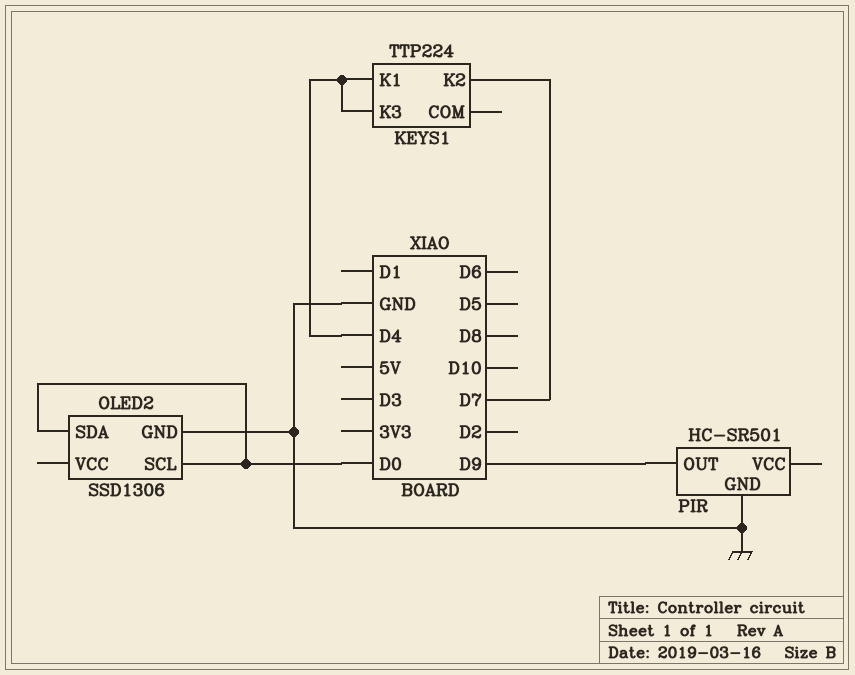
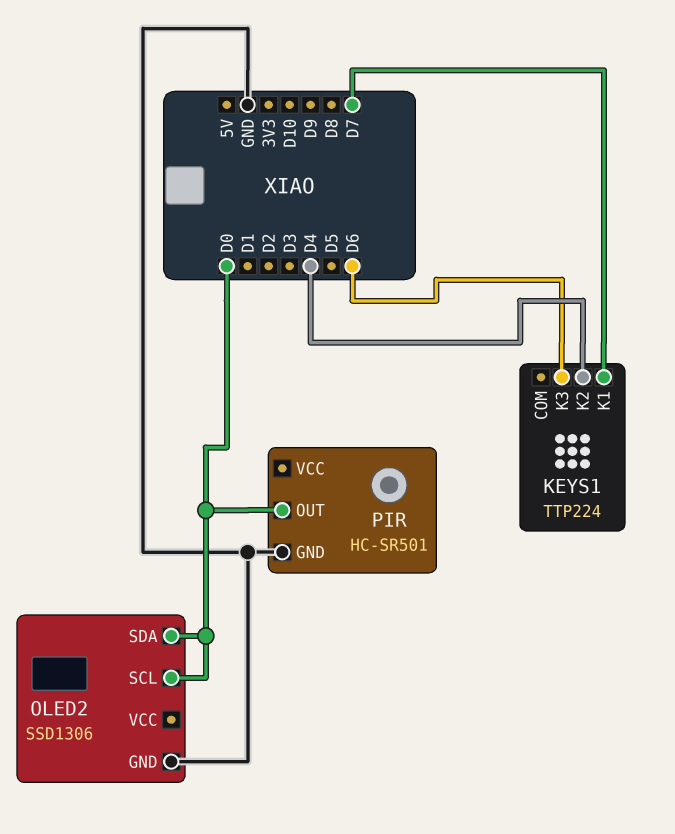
KEYS1 pin K1: D4 -> D7
KEYS1 pin K2: D7 -> D4
KEYS1 pin K3: D4 -> D6
PIR pin OUT: D9 -> D0

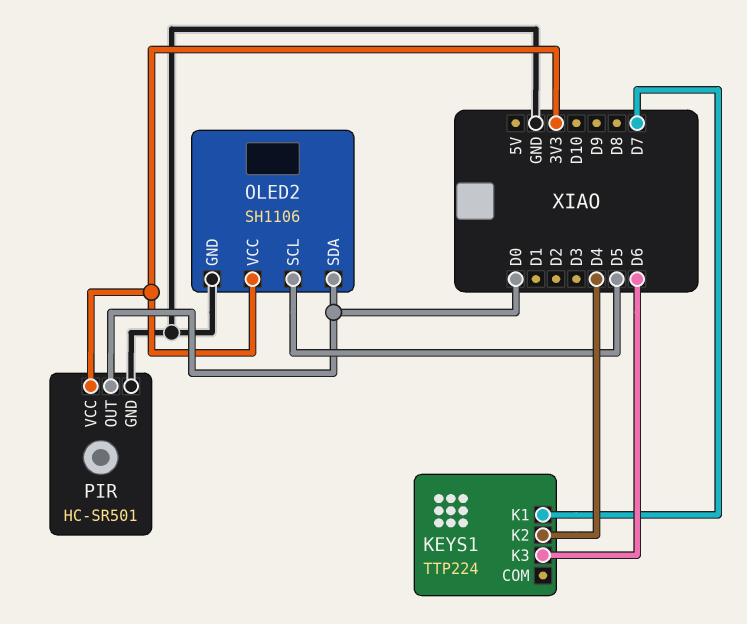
OLED2: SSD1306 -> SH1106
OLED2 pin SCL: D0 -> D5
OLED2 pin VCC: none -> 3V3
PIR pin VCC: none -> 3V3

